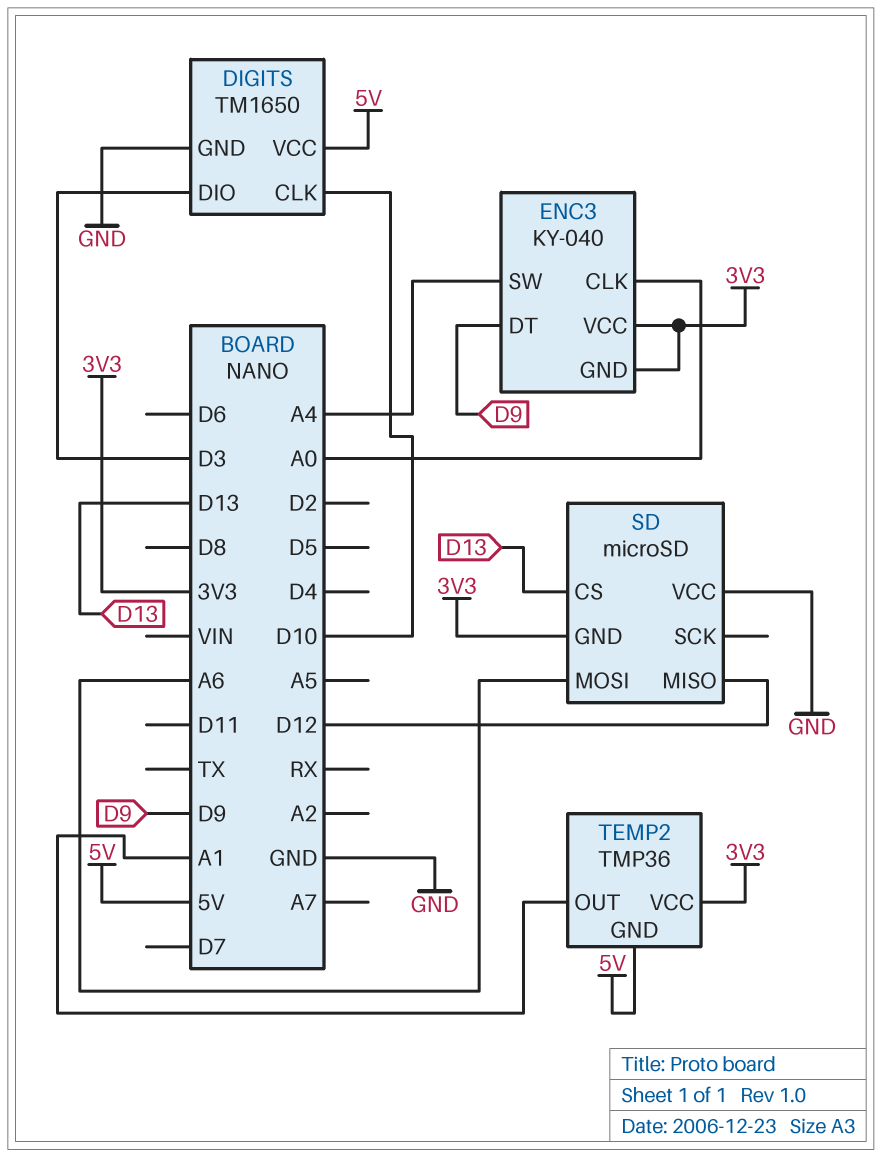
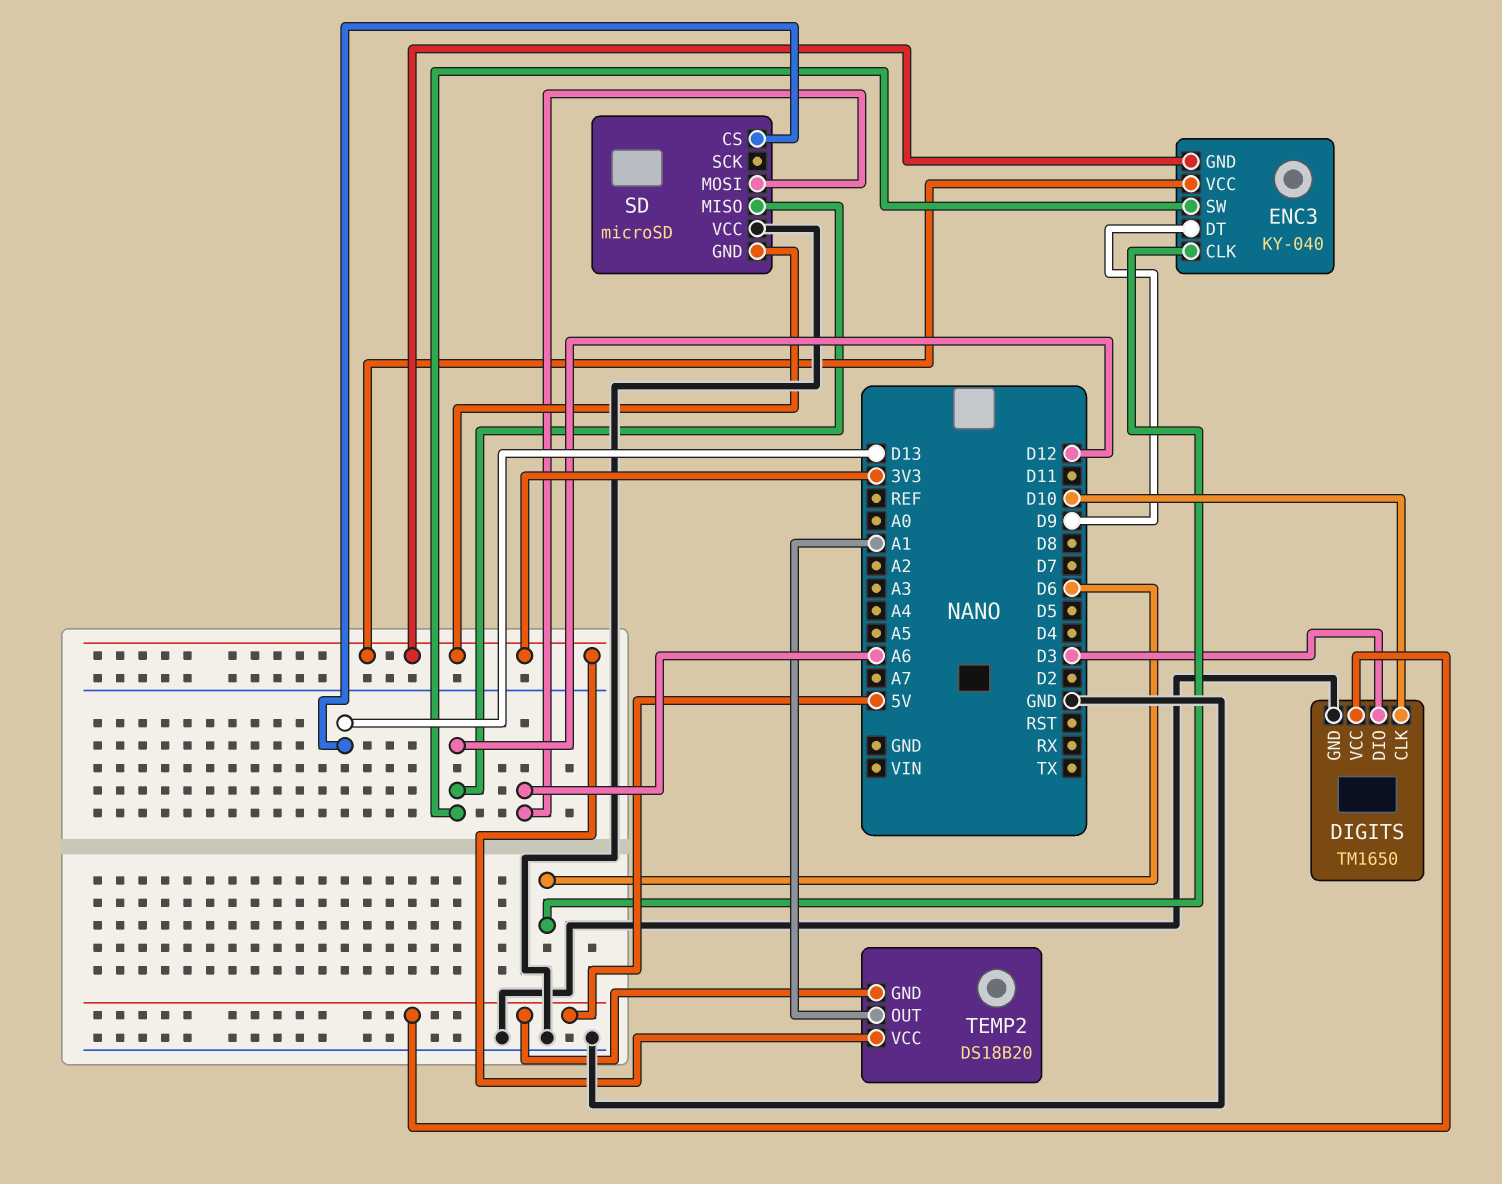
ENC3 pin CLK: A0 -> D6
ENC3 pin SW: A4 -> D12
TEMP2: TMP36 -> DS18B20

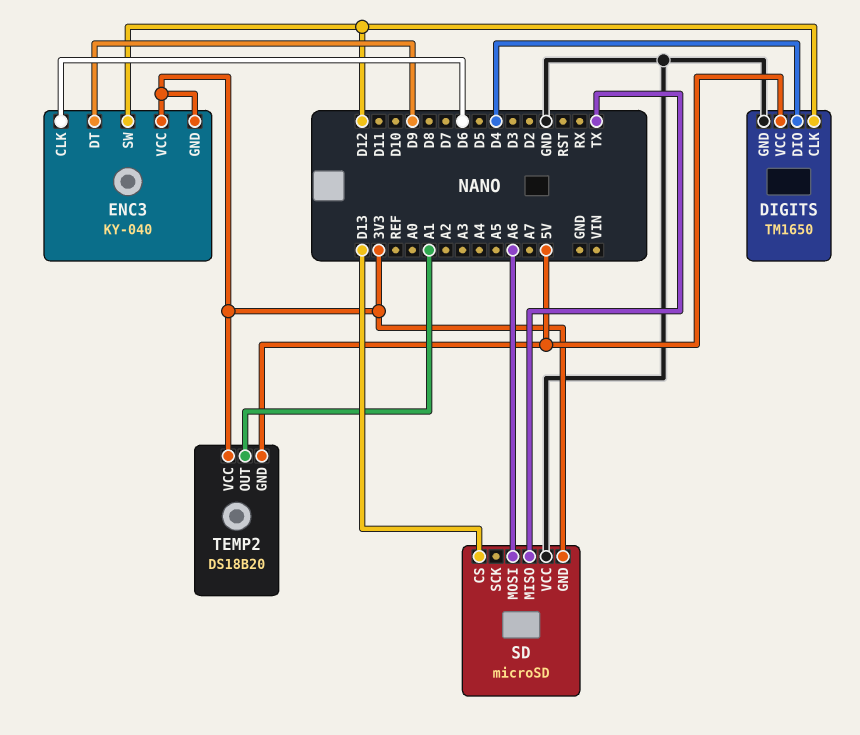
DIGITS pin CLK: D10 -> D12
DIGITS pin DIO: D3 -> D4
SD pin MISO: D12 -> TX

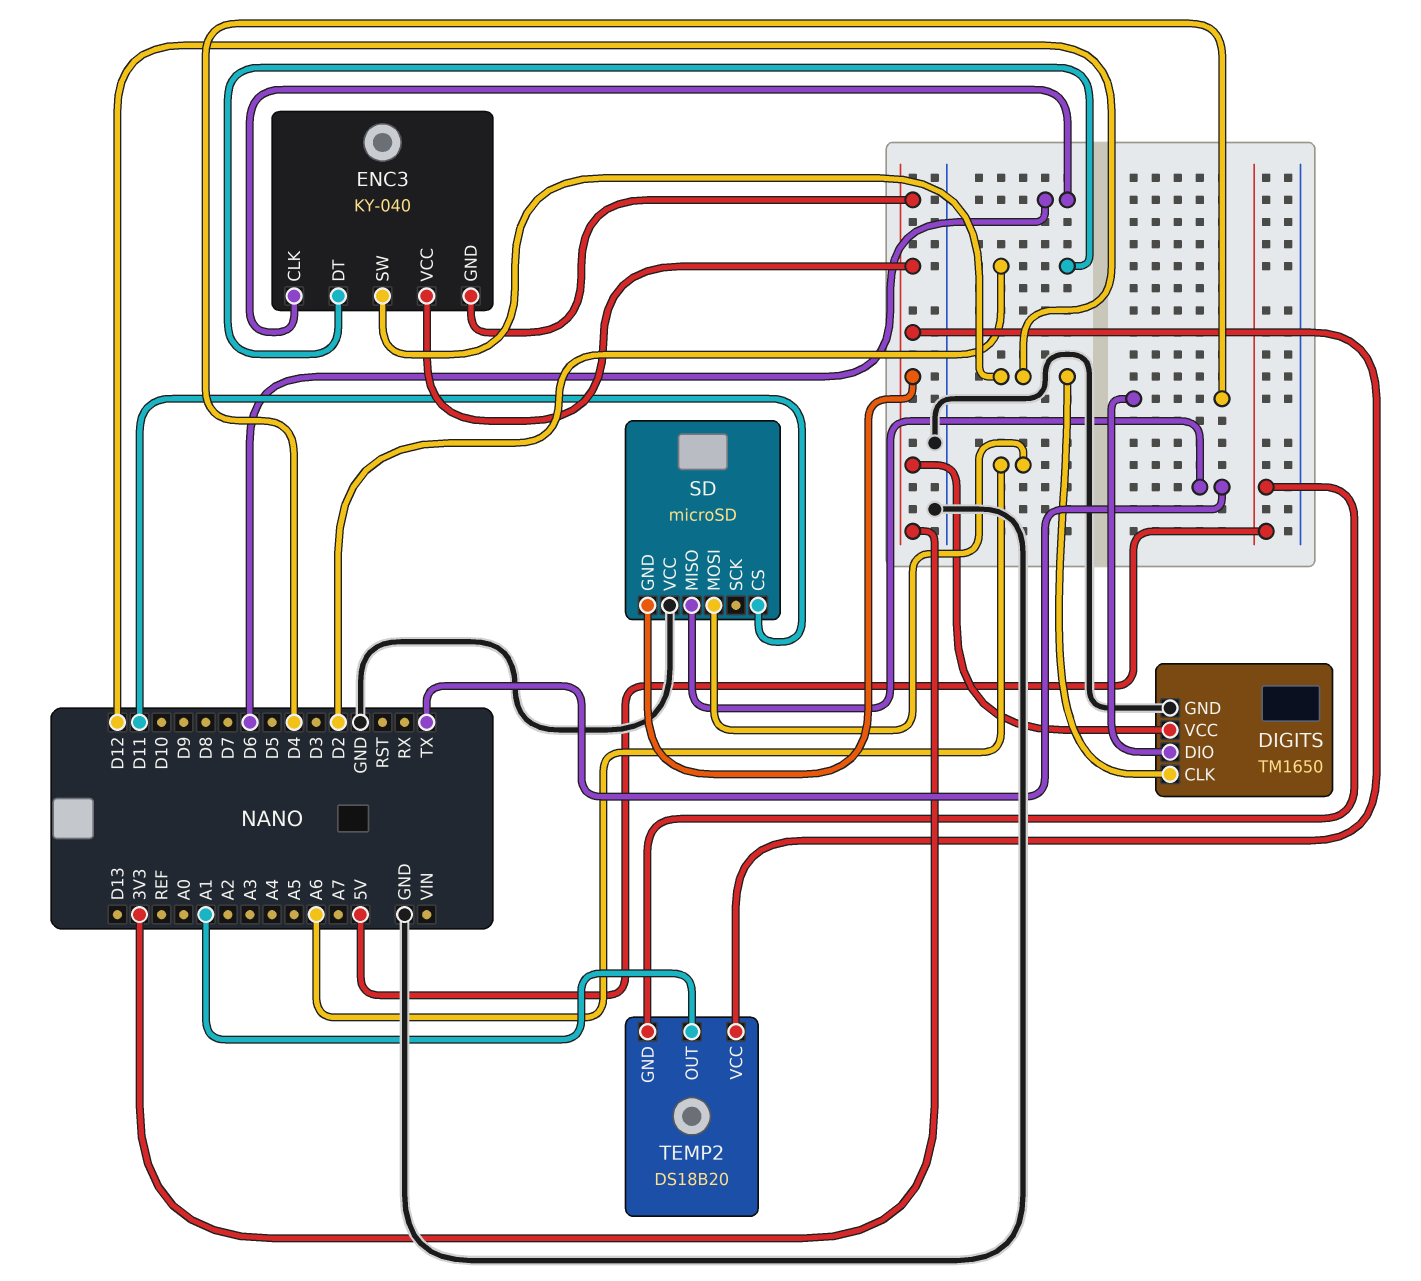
DIGITS pin VCC: 5V -> 3V3
ENC3 pin DT: D9 -> D2
SD pin CS: D13 -> D11

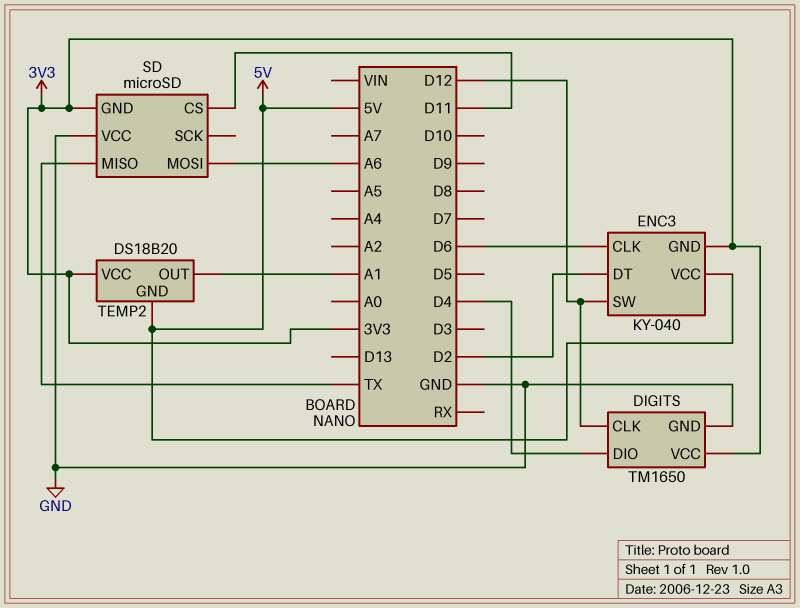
ENC3 pin VCC: 3V3 -> 5V

